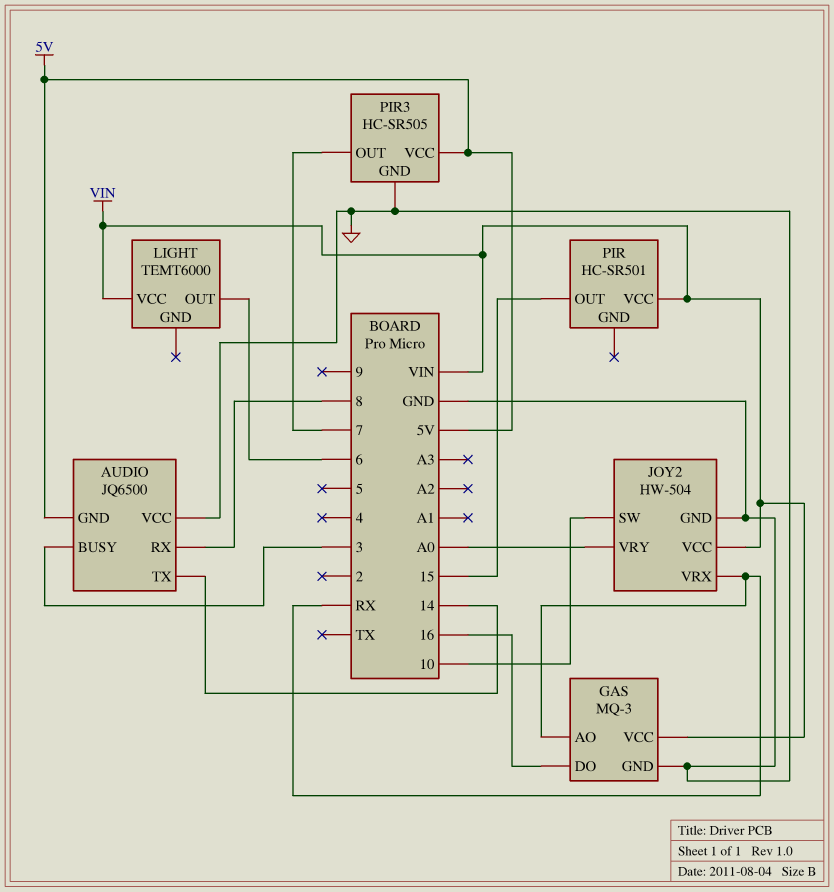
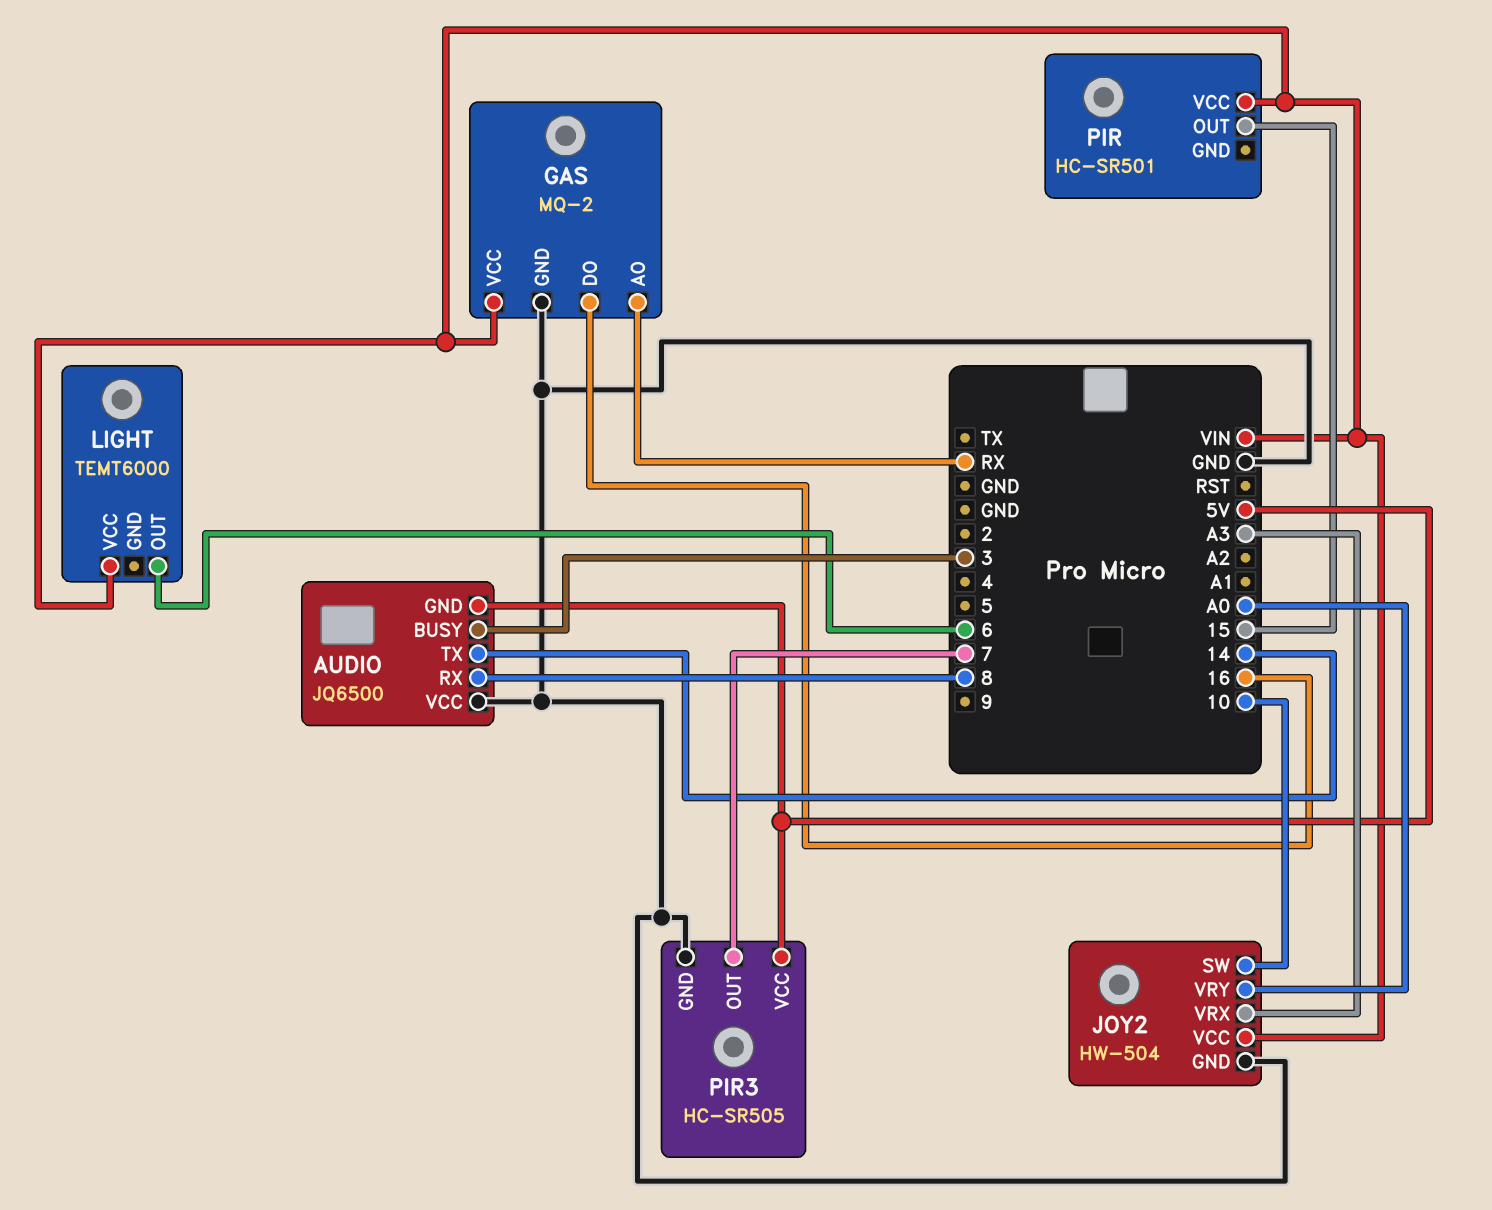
GAS: MQ-3 -> MQ-2
JOY2 pin VRX: RX -> A3

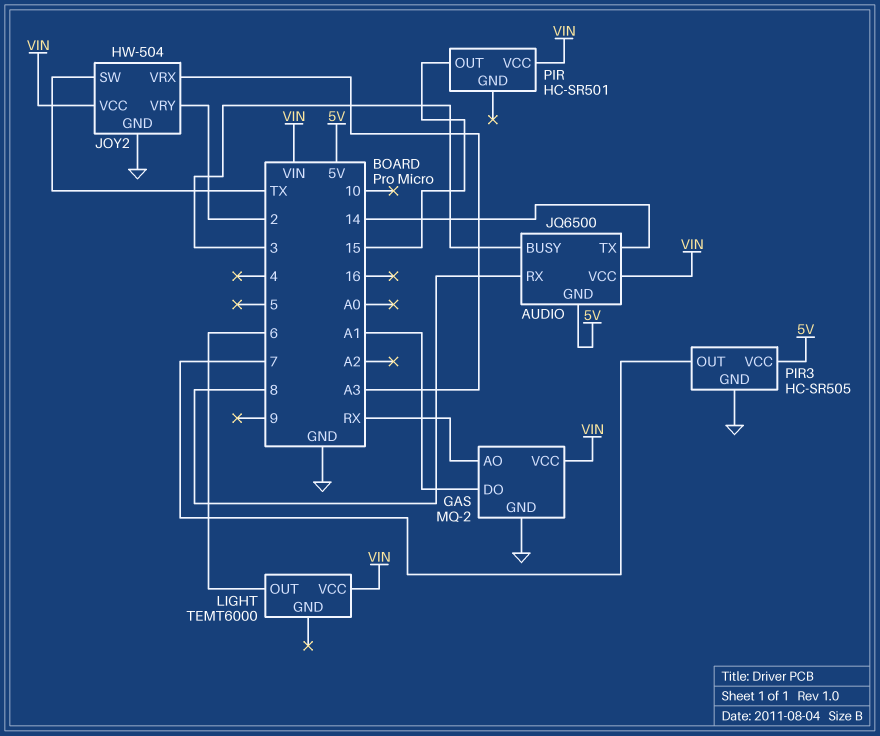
AUDIO pin VCC: GND -> VIN
GAS pin DO: 16 -> A1
JOY2 pin SW: 10 -> TX
JOY2 pin VRY: A0 -> 2

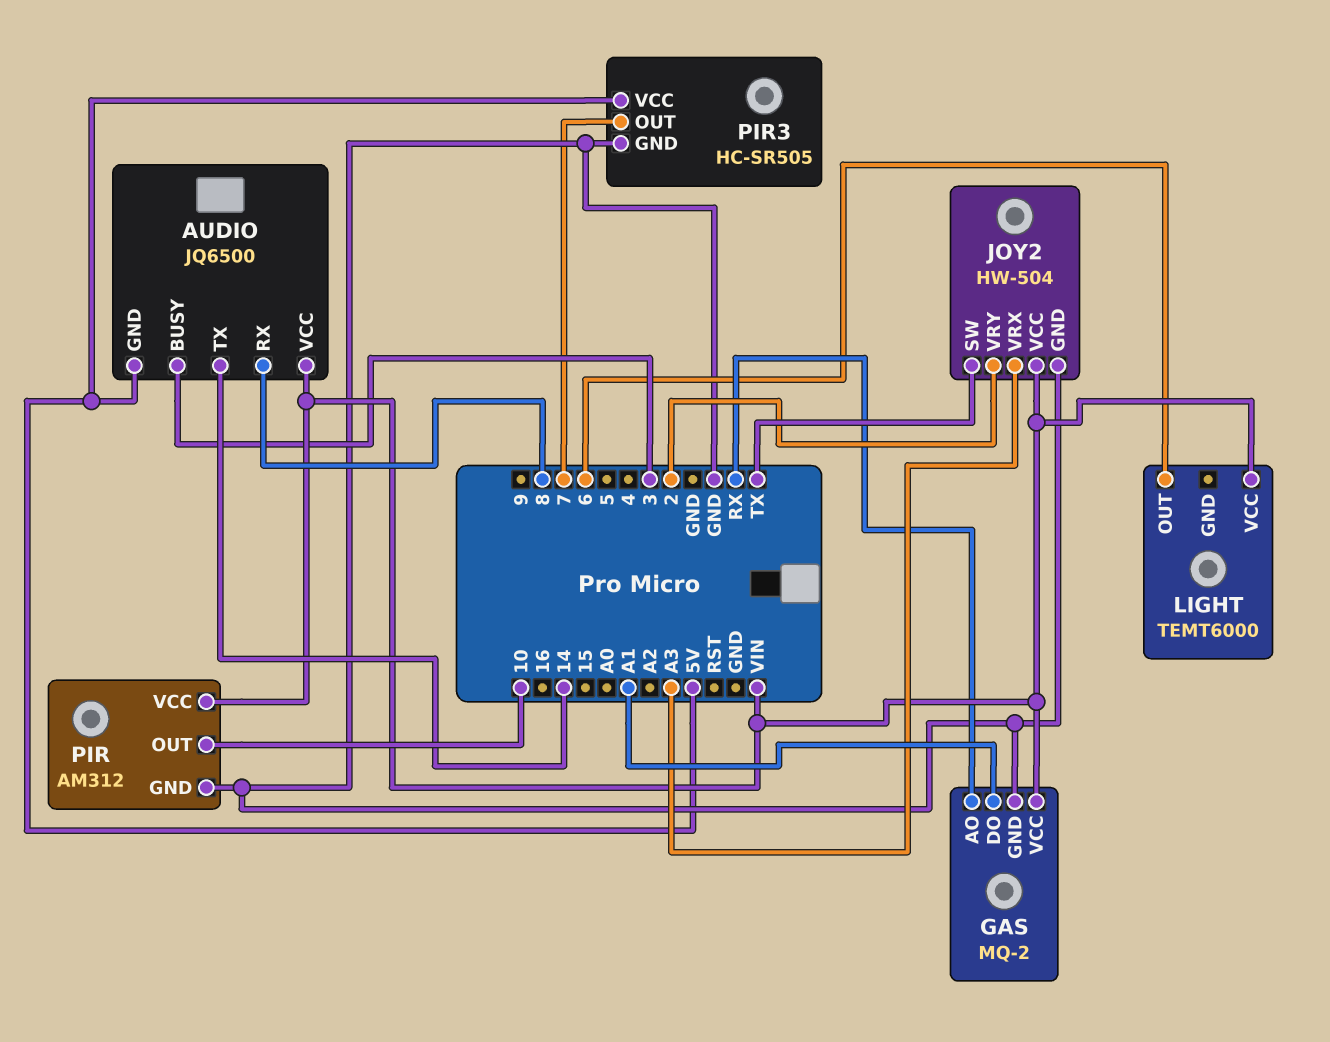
PIR: HC-SR501 -> AM312
PIR pin GND: none -> GND
PIR pin OUT: 15 -> 10

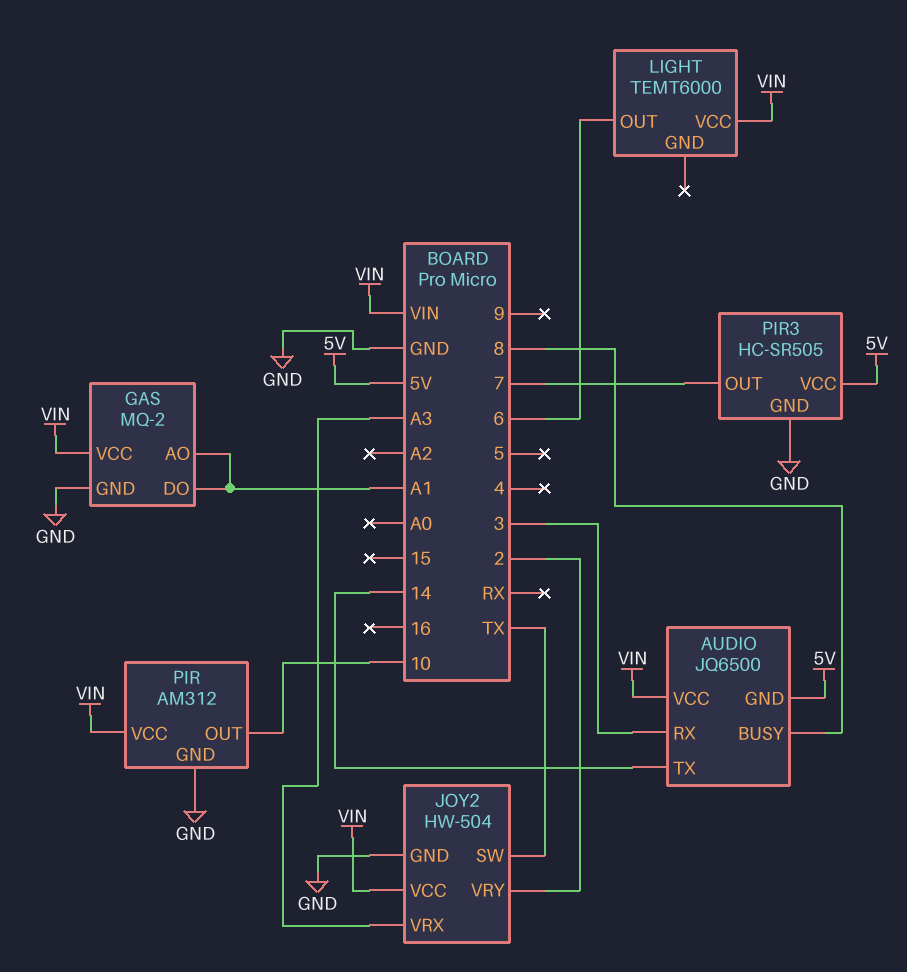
AUDIO pin BUSY: 3 -> 8
AUDIO pin RX: 8 -> 3
GAS pin AO: RX -> A1

